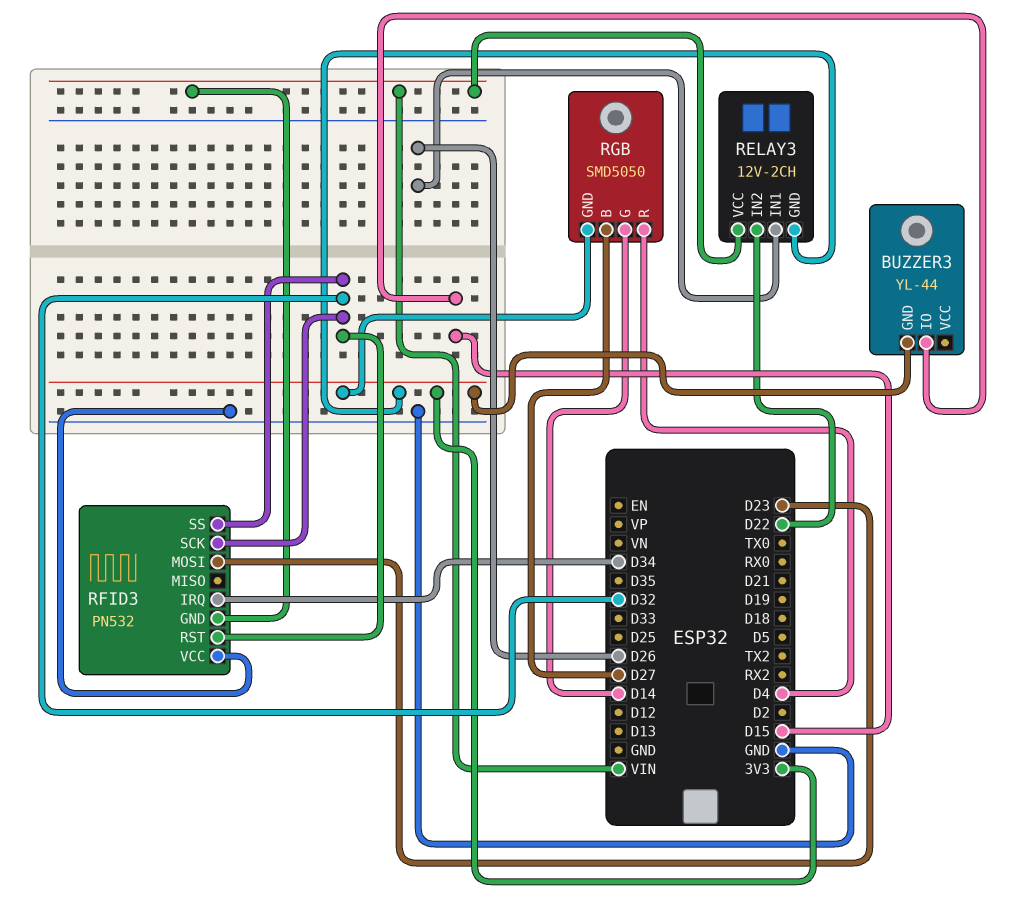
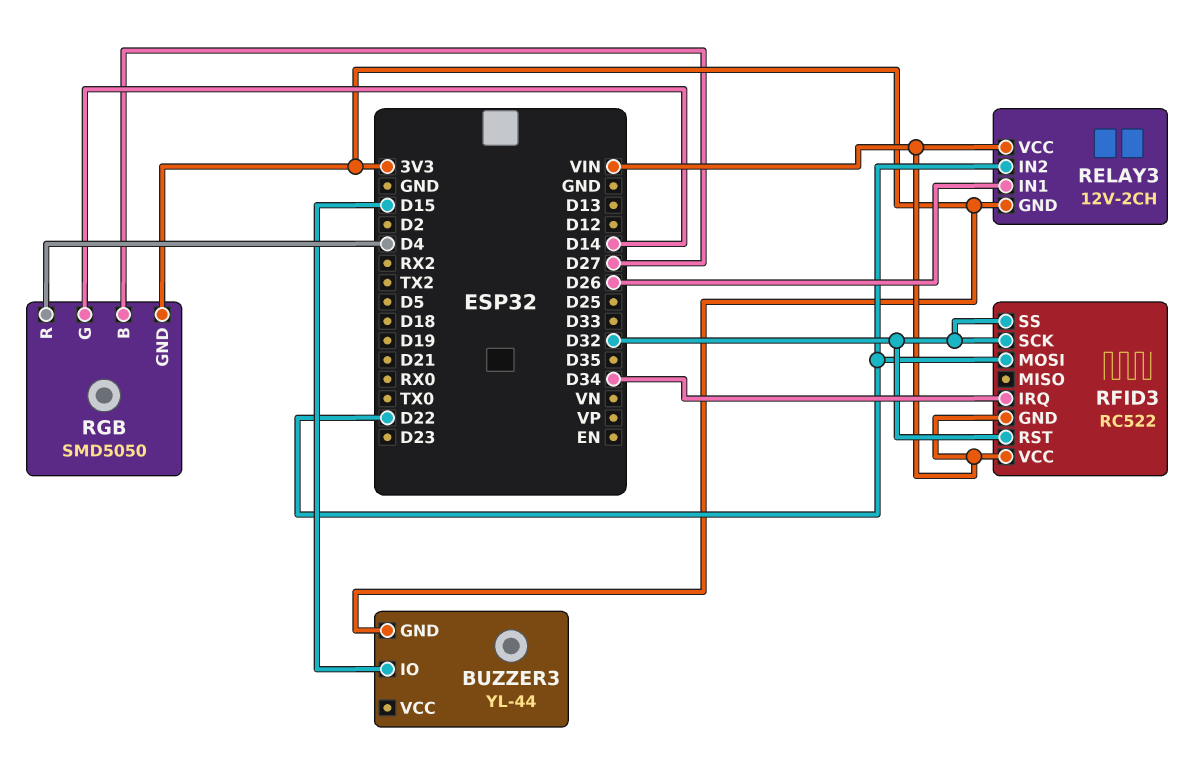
RFID3: PN532 -> RC522
RFID3 pin MOSI: D23 -> D22
RFID3 pin VCC: GND -> VIN

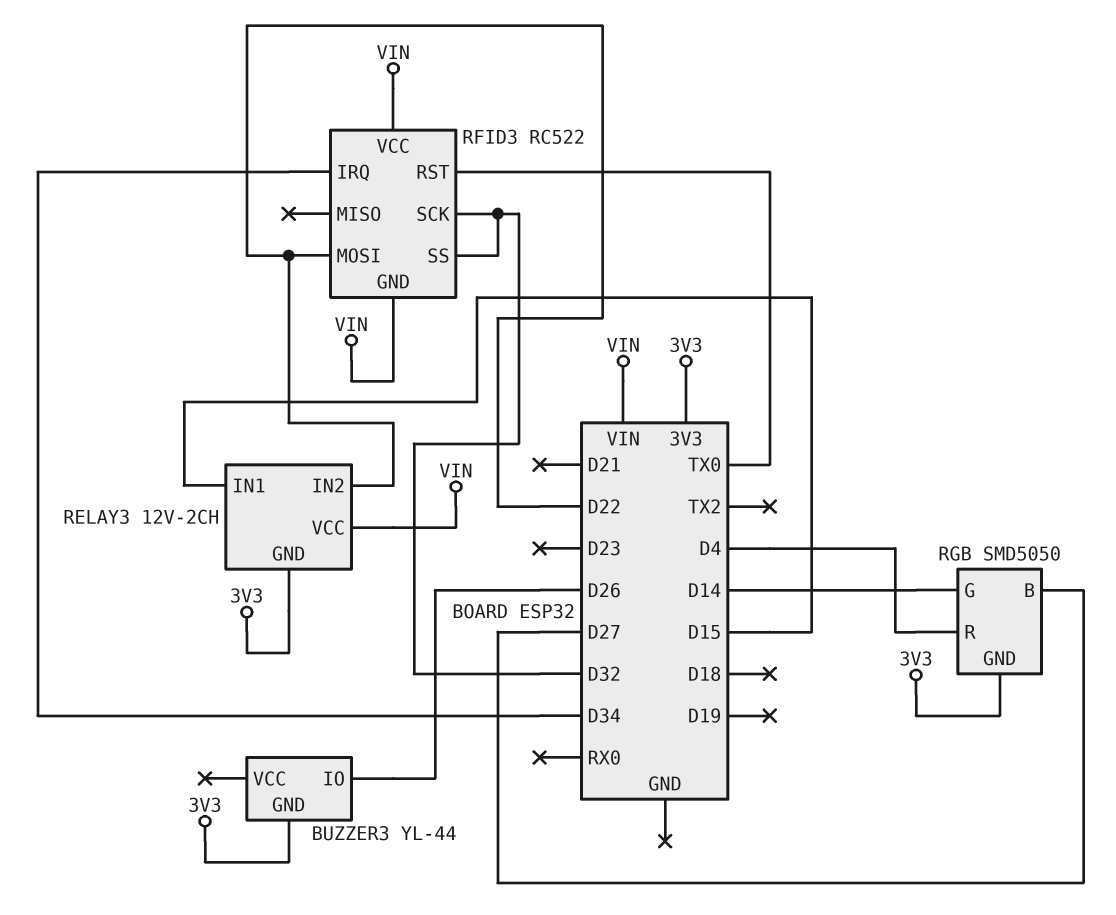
BUZZER3 pin IO: D15 -> D26
RELAY3 pin IN1: D26 -> D15
RFID3 pin RST: D32 -> TX0

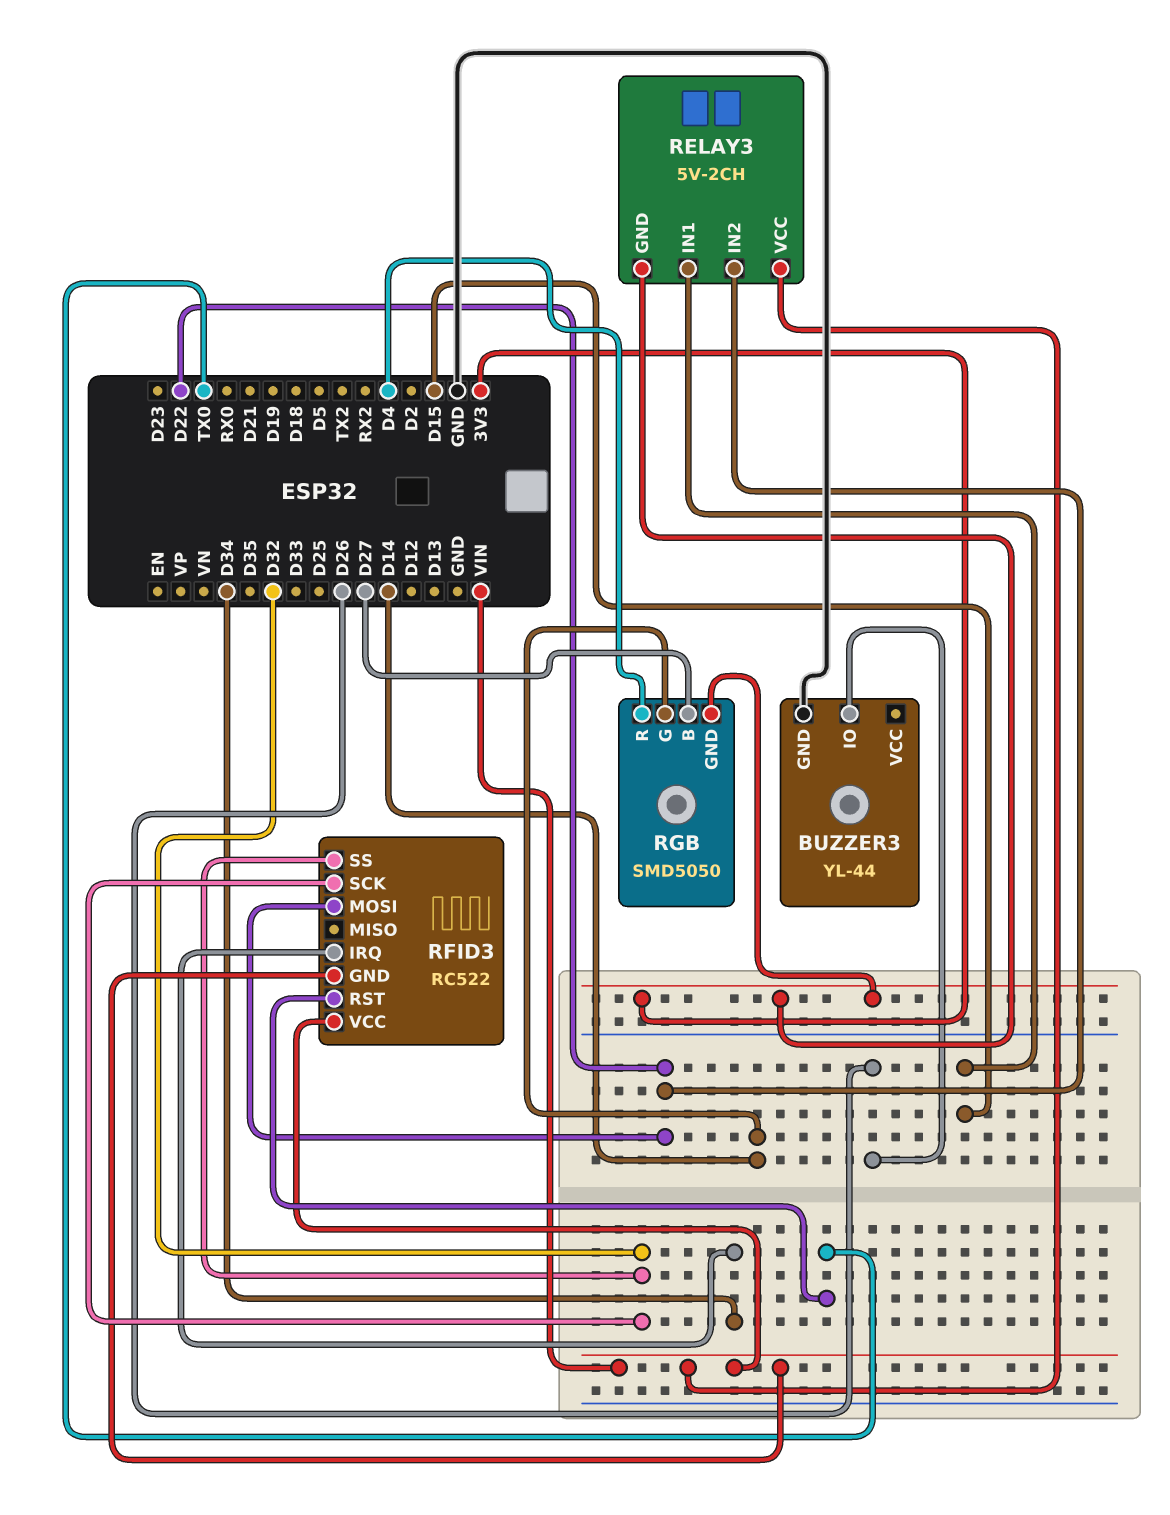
BUZZER3 pin GND: 3V3 -> GND
RELAY3: 12V-2CH -> 5V-2CH

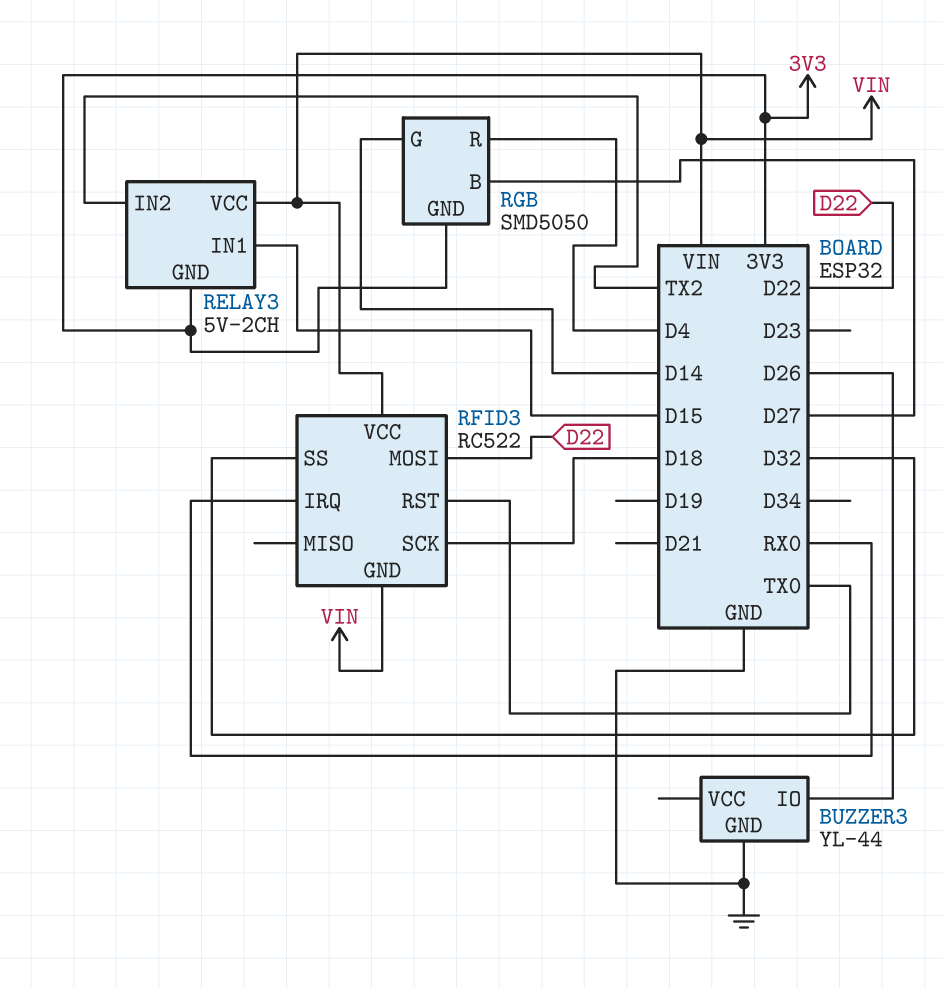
RELAY3 pin IN2: D22 -> TX2
RFID3 pin IRQ: D34 -> RX0
RFID3 pin SCK: D32 -> D18

